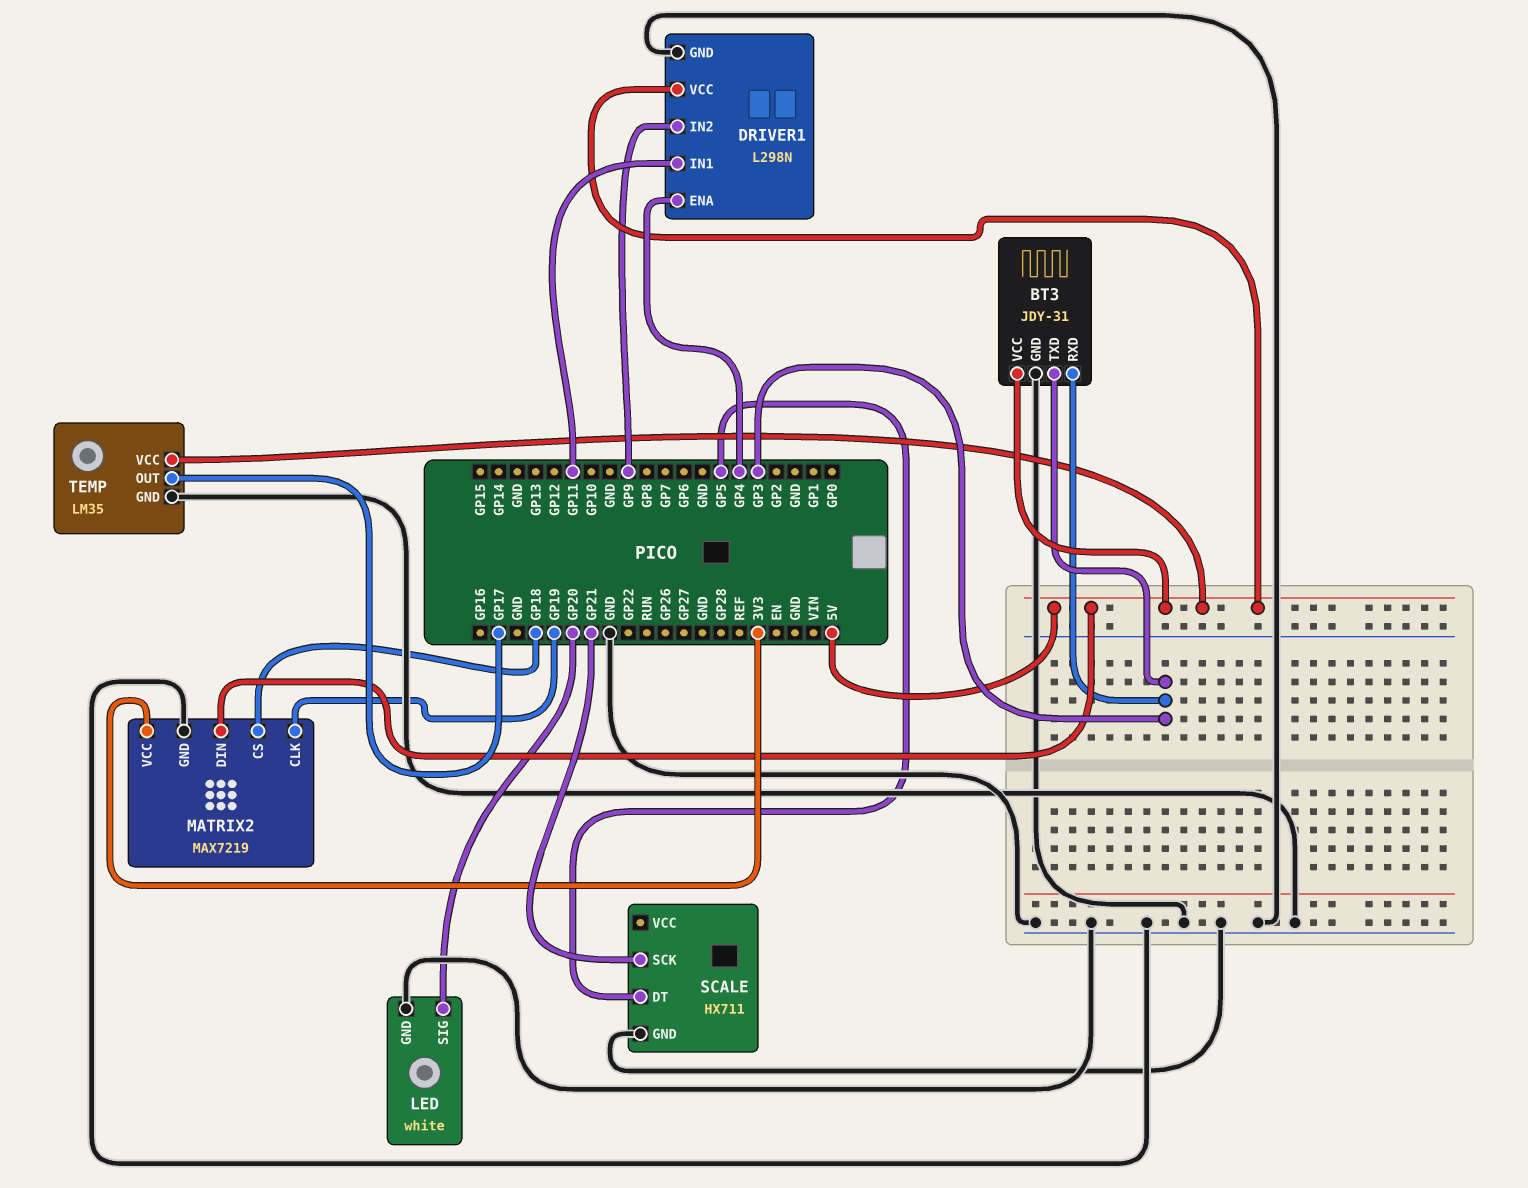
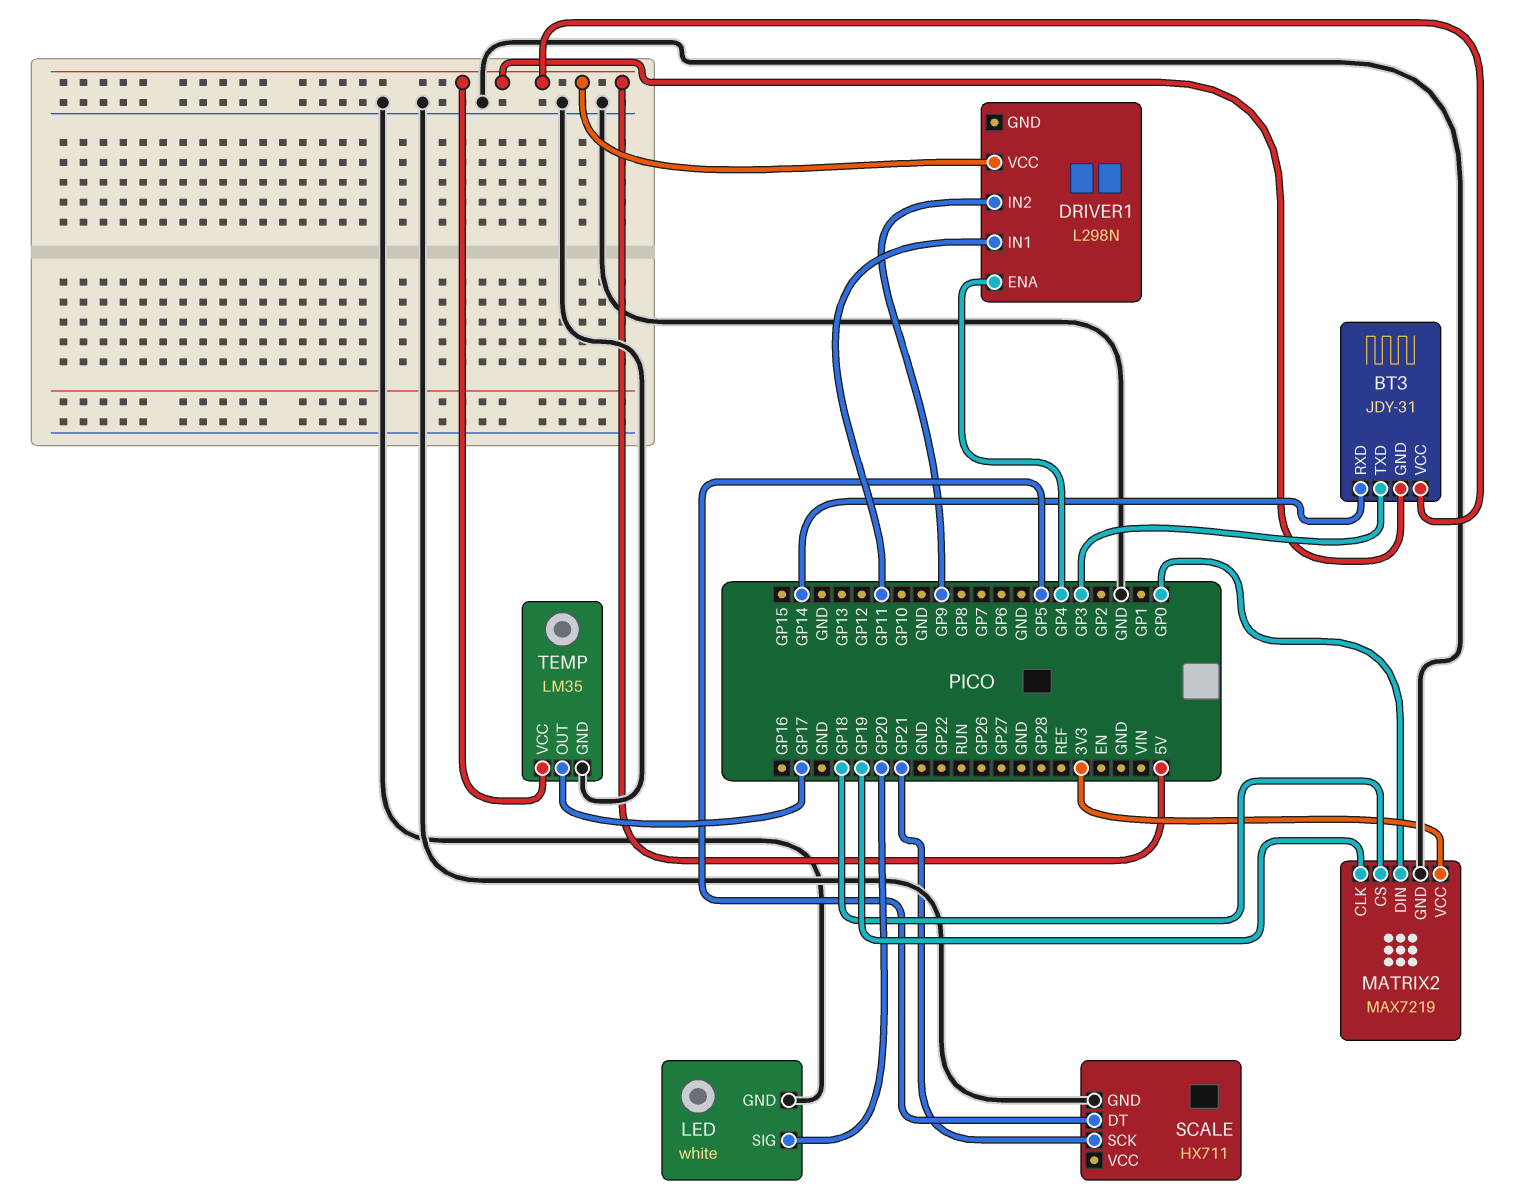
BT3 pin GND: GND -> 5V
BT3 pin RXD: GP3 -> GP14
DRIVER1 pin GND: GND -> none
MATRIX2 pin DIN: 5V -> GP0

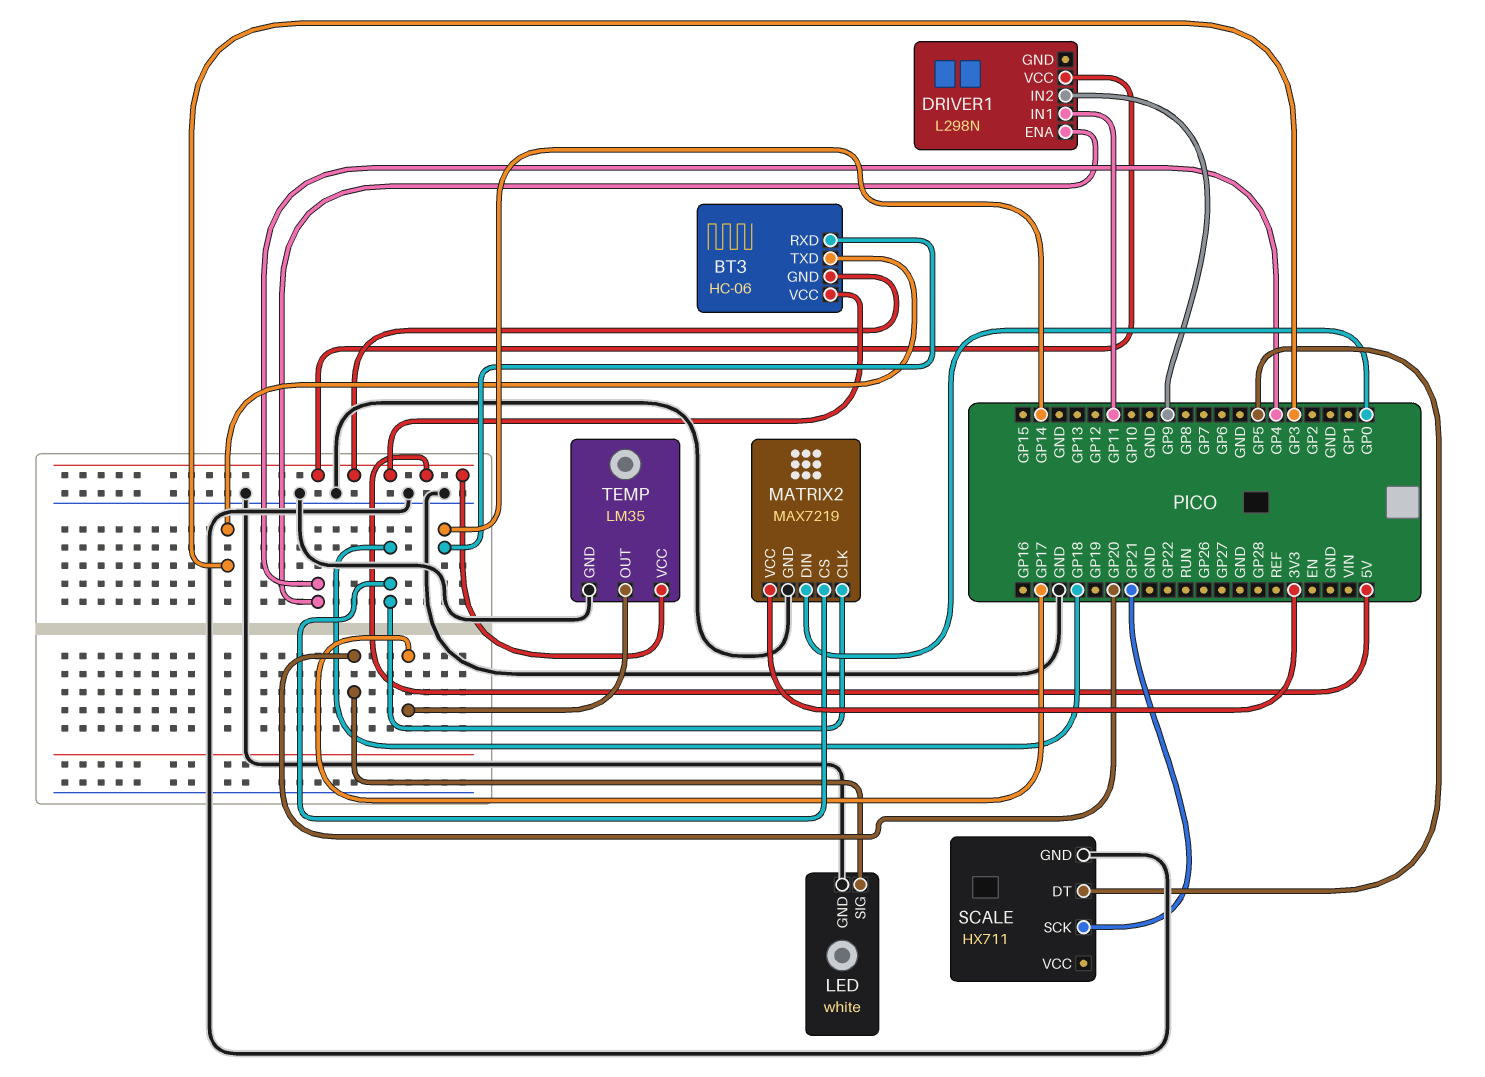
BT3: JDY-31 -> HC-06
MATRIX2 pin CLK: GP19 -> GP18

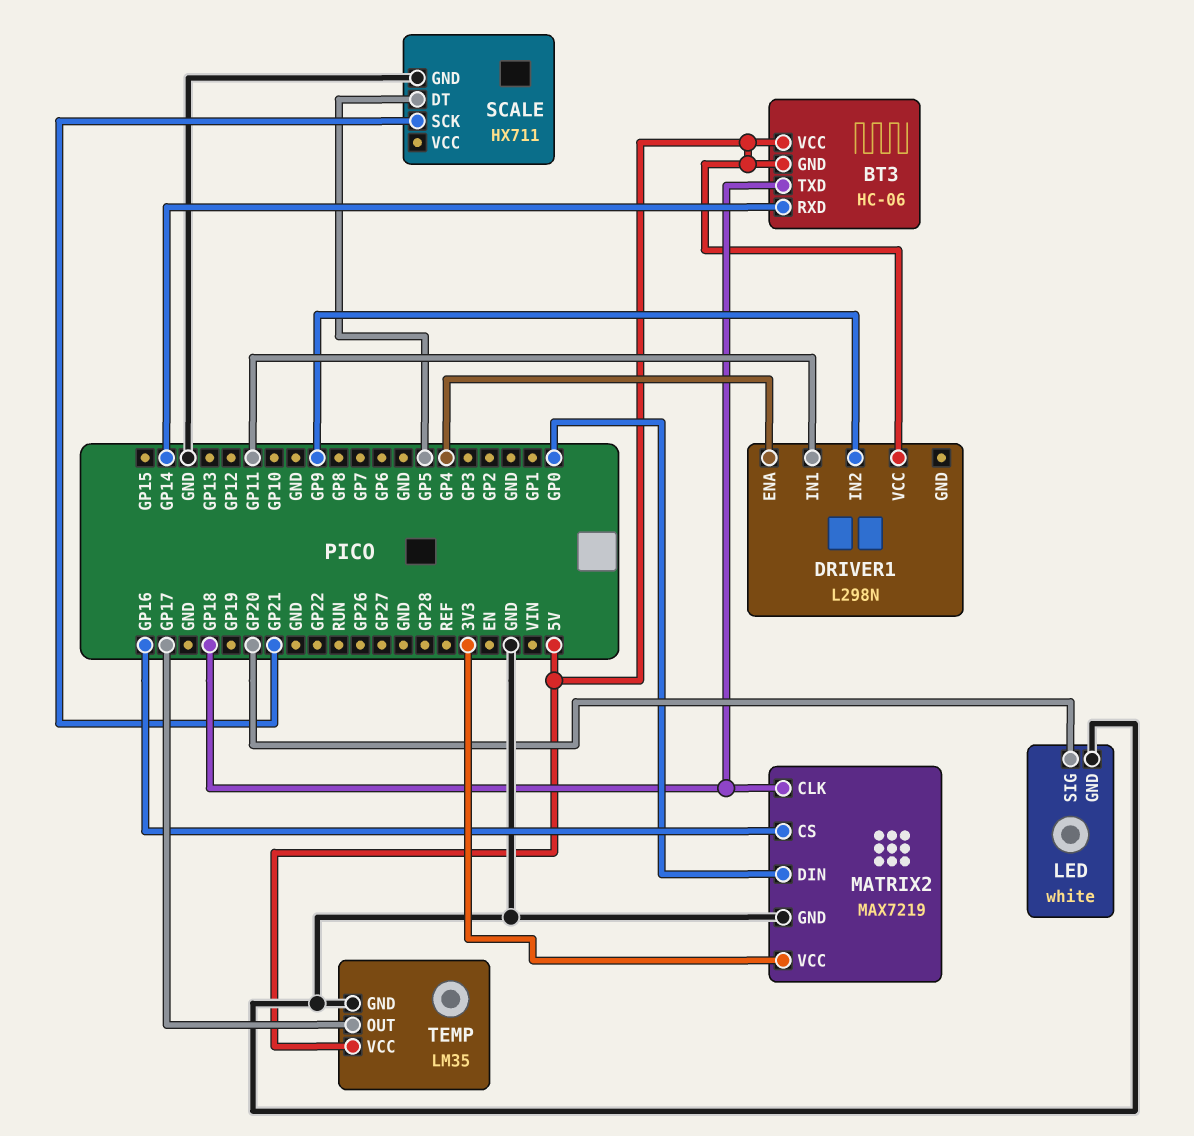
BT3 pin TXD: GP3 -> GP18
MATRIX2 pin CS: GP18 -> GP16

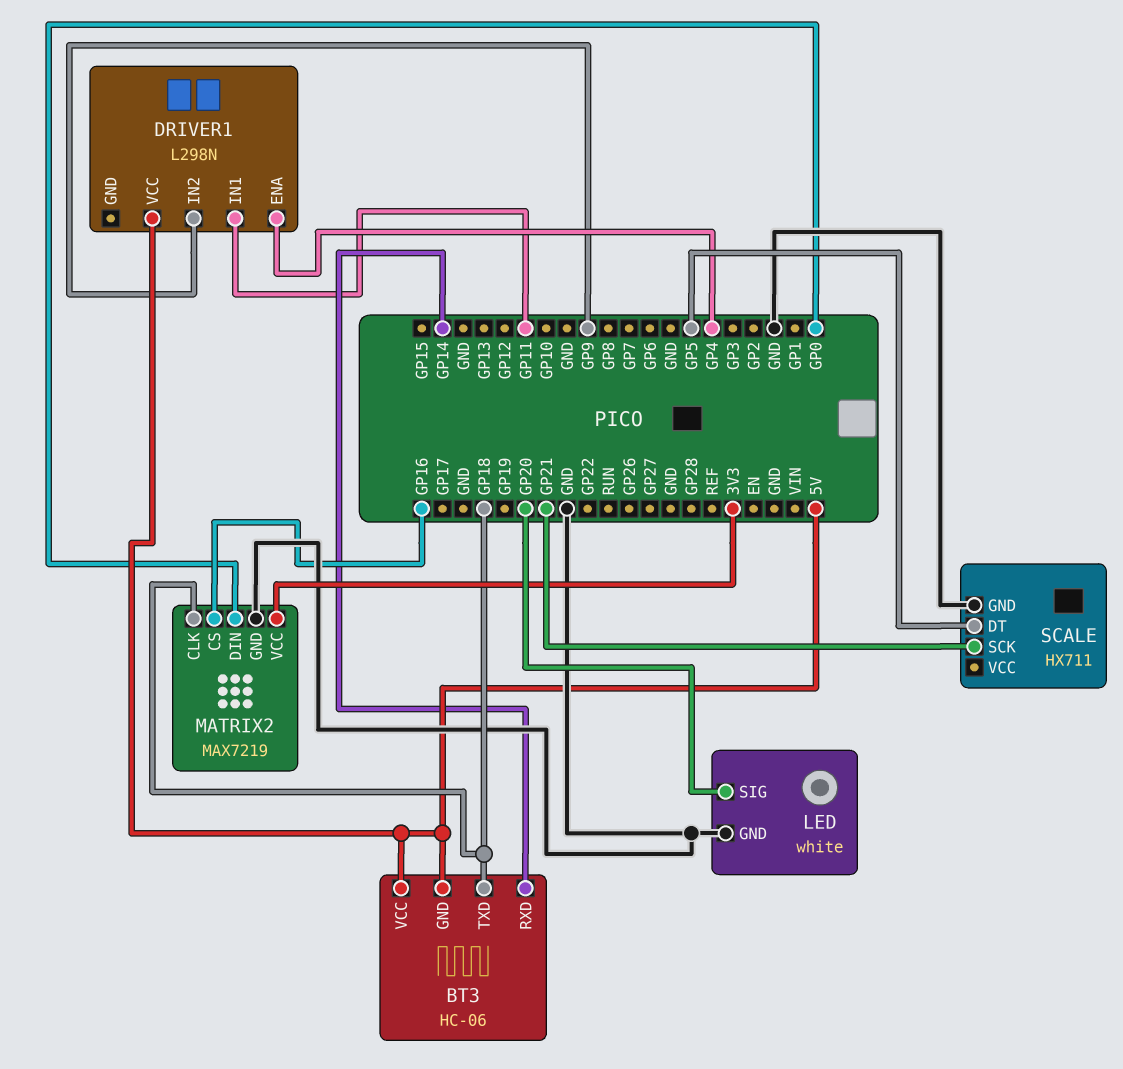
TEMP: LM35 -> none
TEMP pin GND: GND -> none
TEMP pin OUT: GP17 -> none
TEMP pin VCC: 5V -> none

